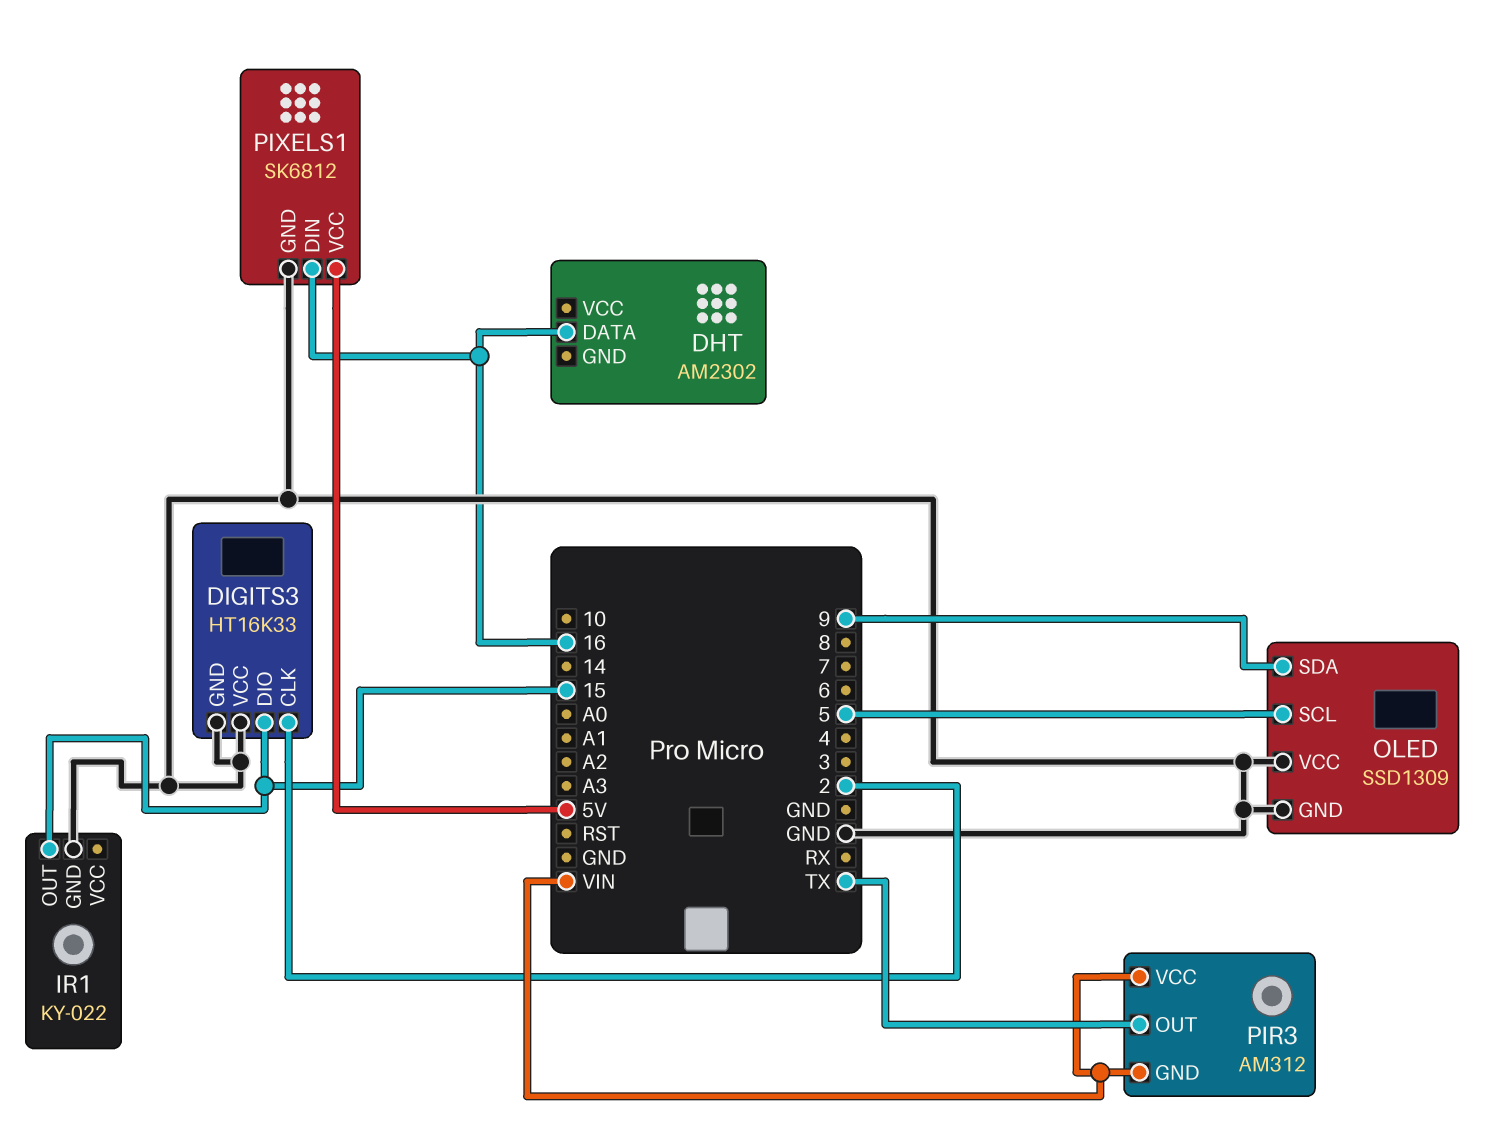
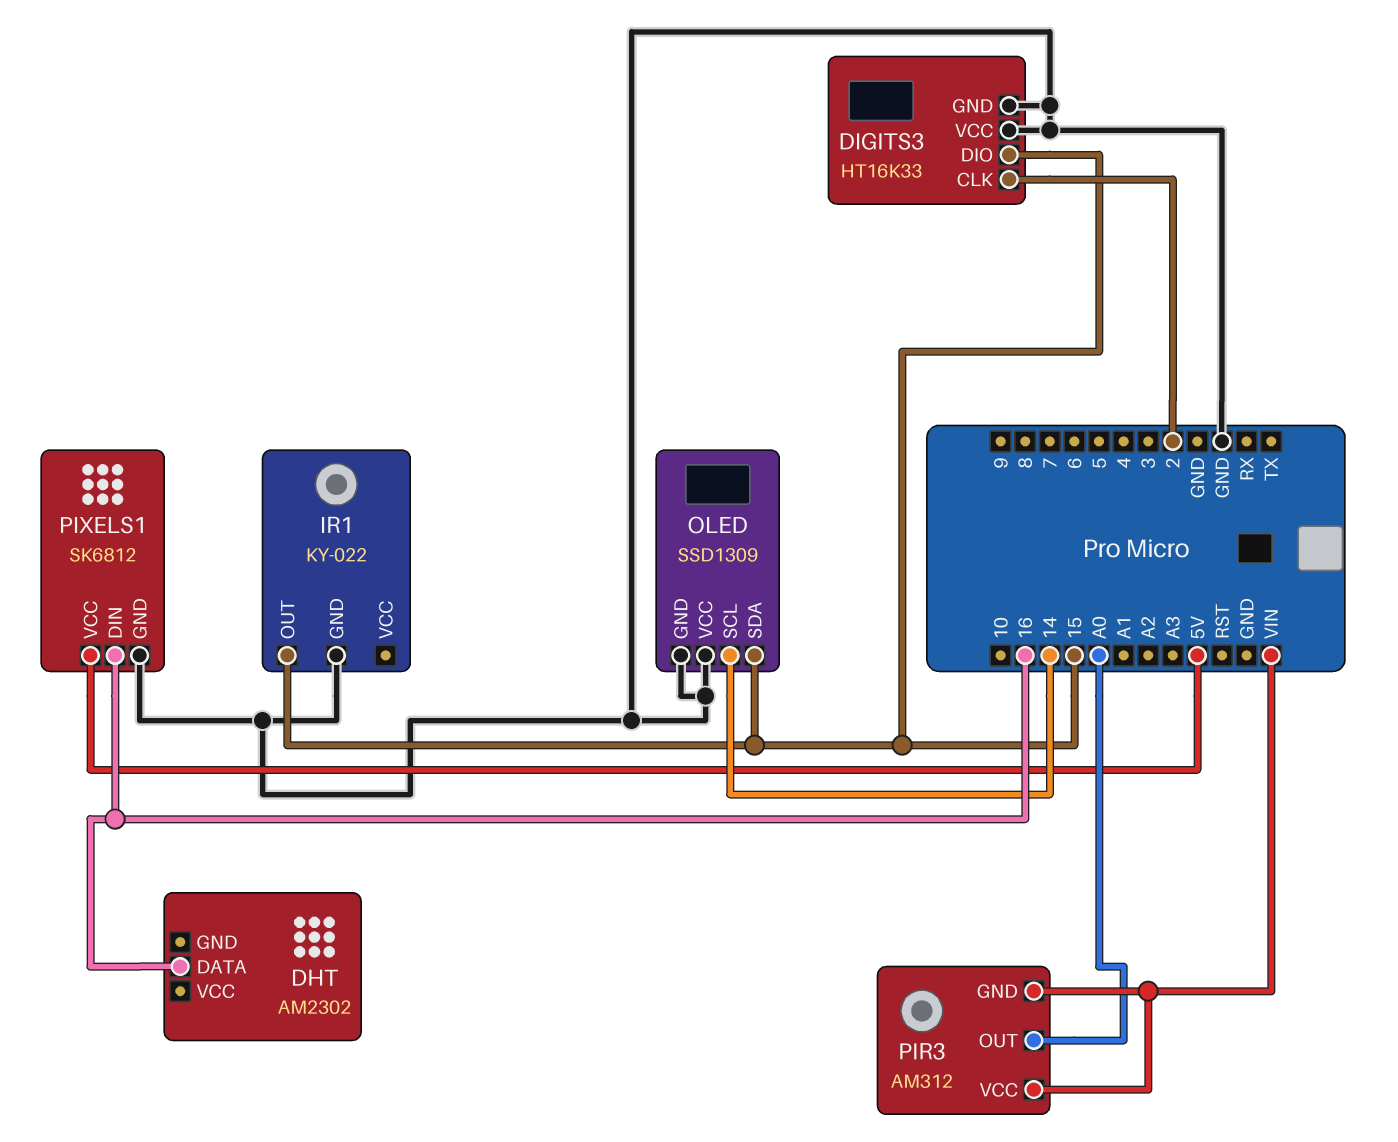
OLED pin SCL: 5 -> 14
OLED pin SDA: 9 -> 15
PIR3 pin OUT: TX -> A0

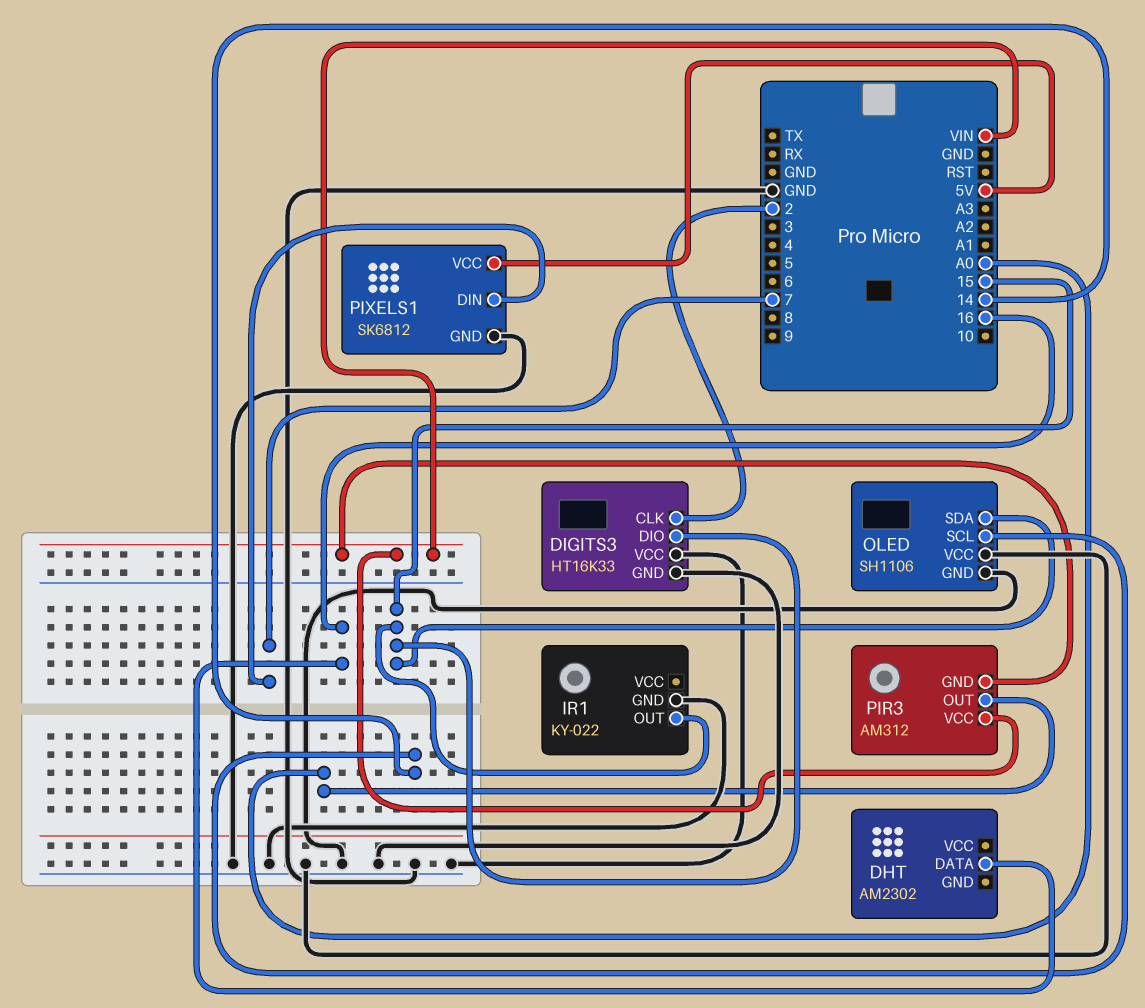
OLED: SSD1309 -> SH1106
PIXELS1 pin DIN: 16 -> 7

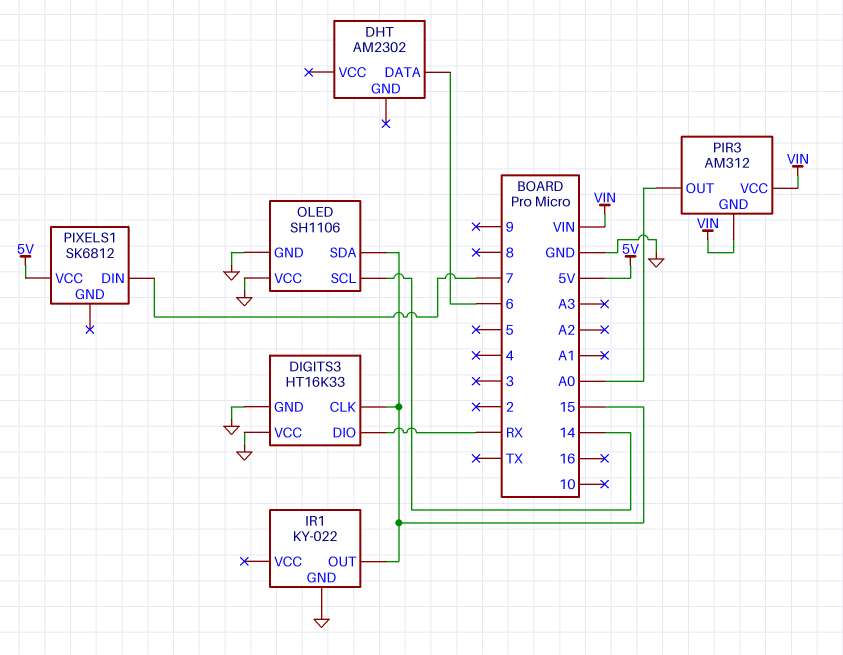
DHT pin DATA: 16 -> 6
DIGITS3 pin CLK: 2 -> 15
DIGITS3 pin DIO: 15 -> RX
PIXELS1 pin GND: GND -> none

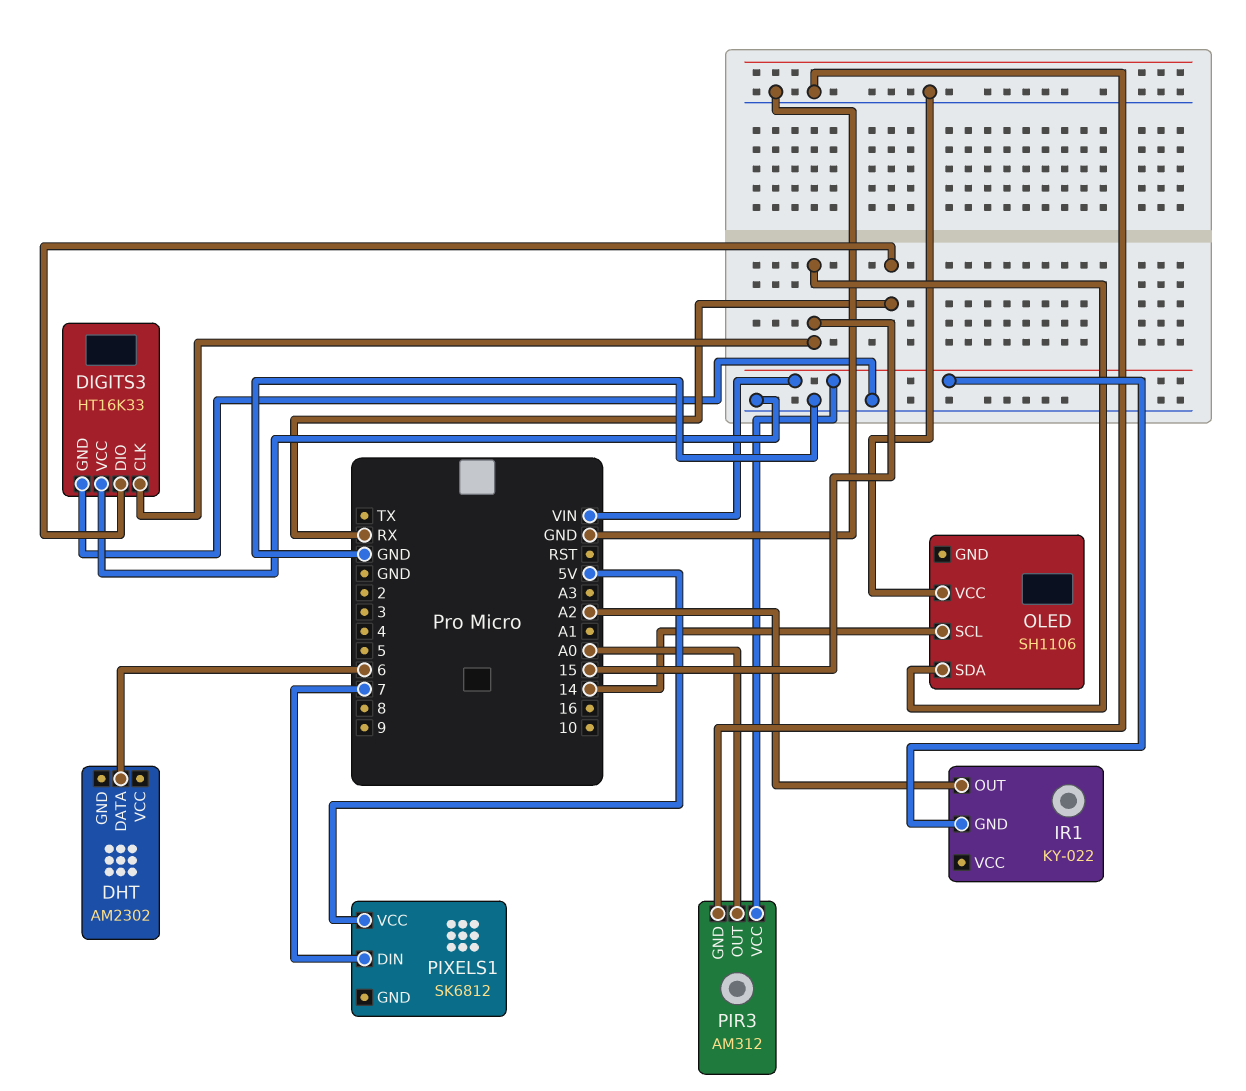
IR1 pin GND: GND -> VIN
IR1 pin OUT: 15 -> A2
OLED pin GND: GND -> none
PIR3 pin GND: VIN -> GND

